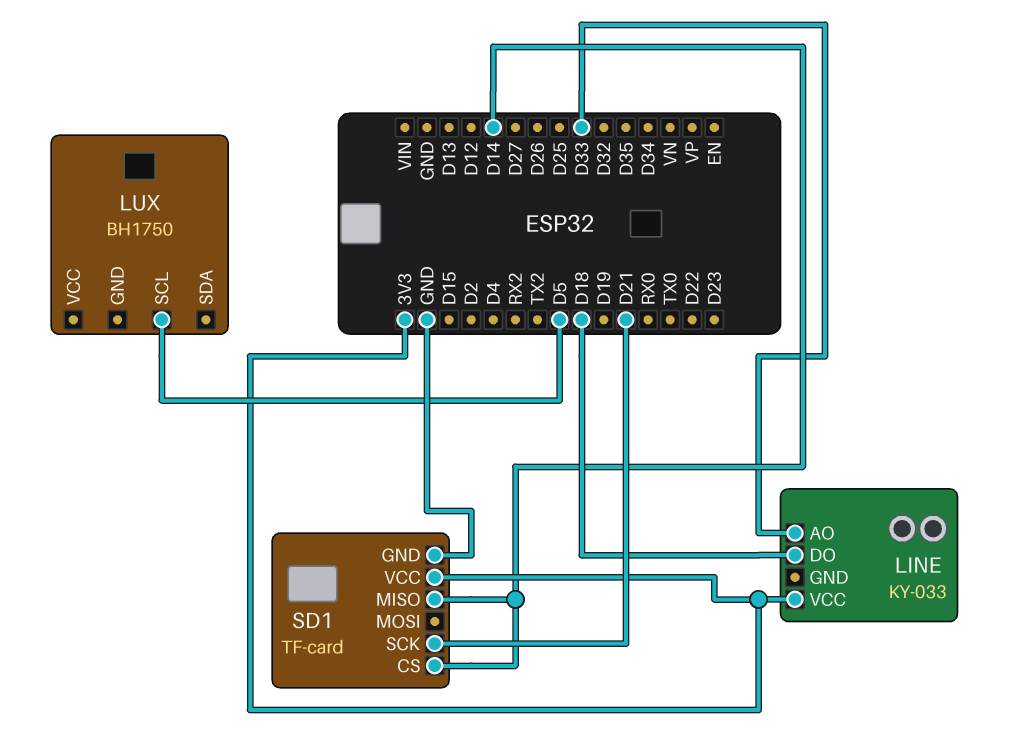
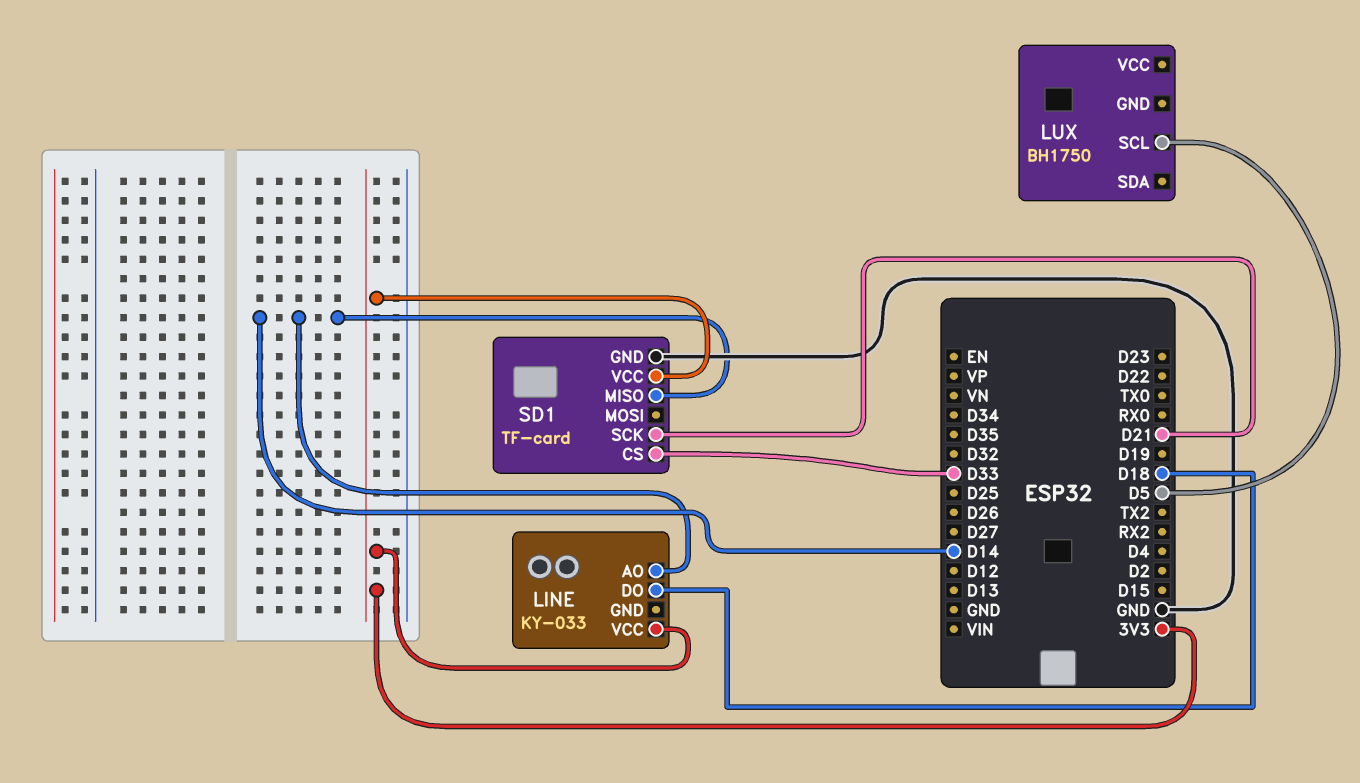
LINE pin AO: D33 -> D14
SD1 pin CS: D14 -> D33

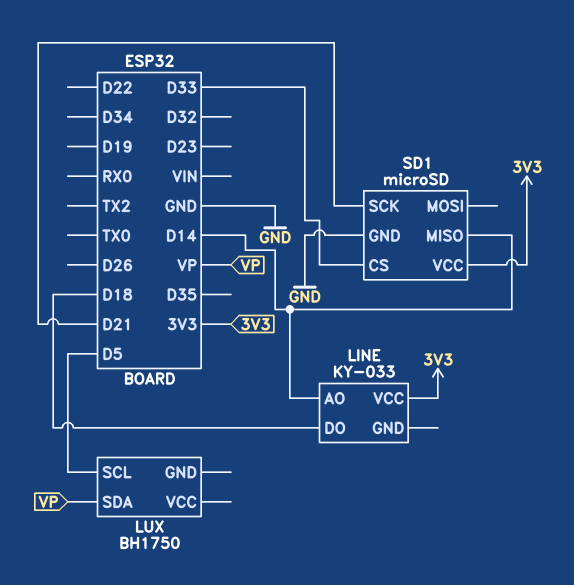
LUX pin SDA: none -> VP
SD1: TF-card -> microSD

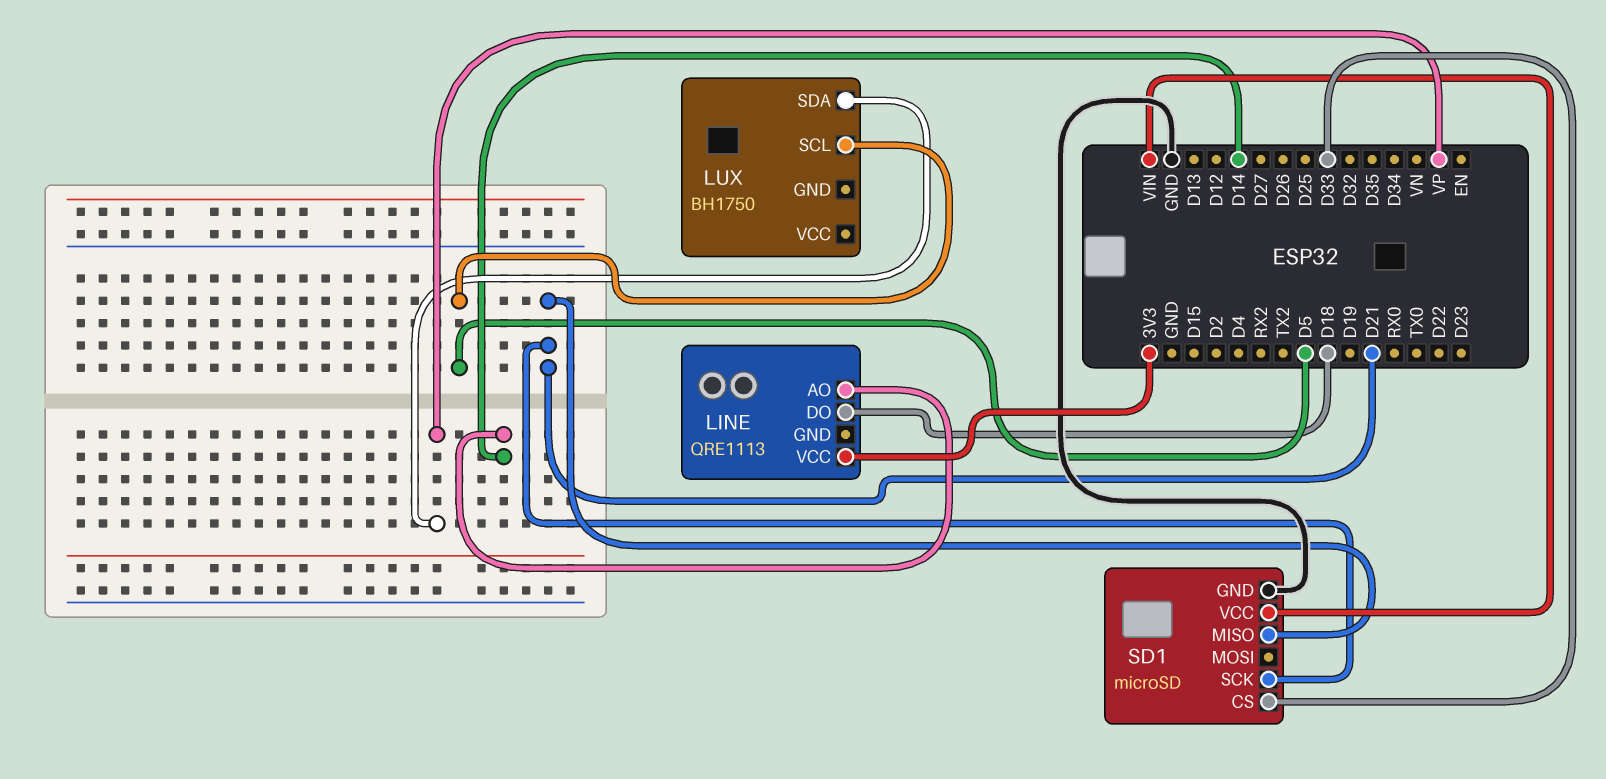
LINE: KY-033 -> QRE1113
SD1 pin MISO: D14 -> D21
SD1 pin VCC: 3V3 -> VIN

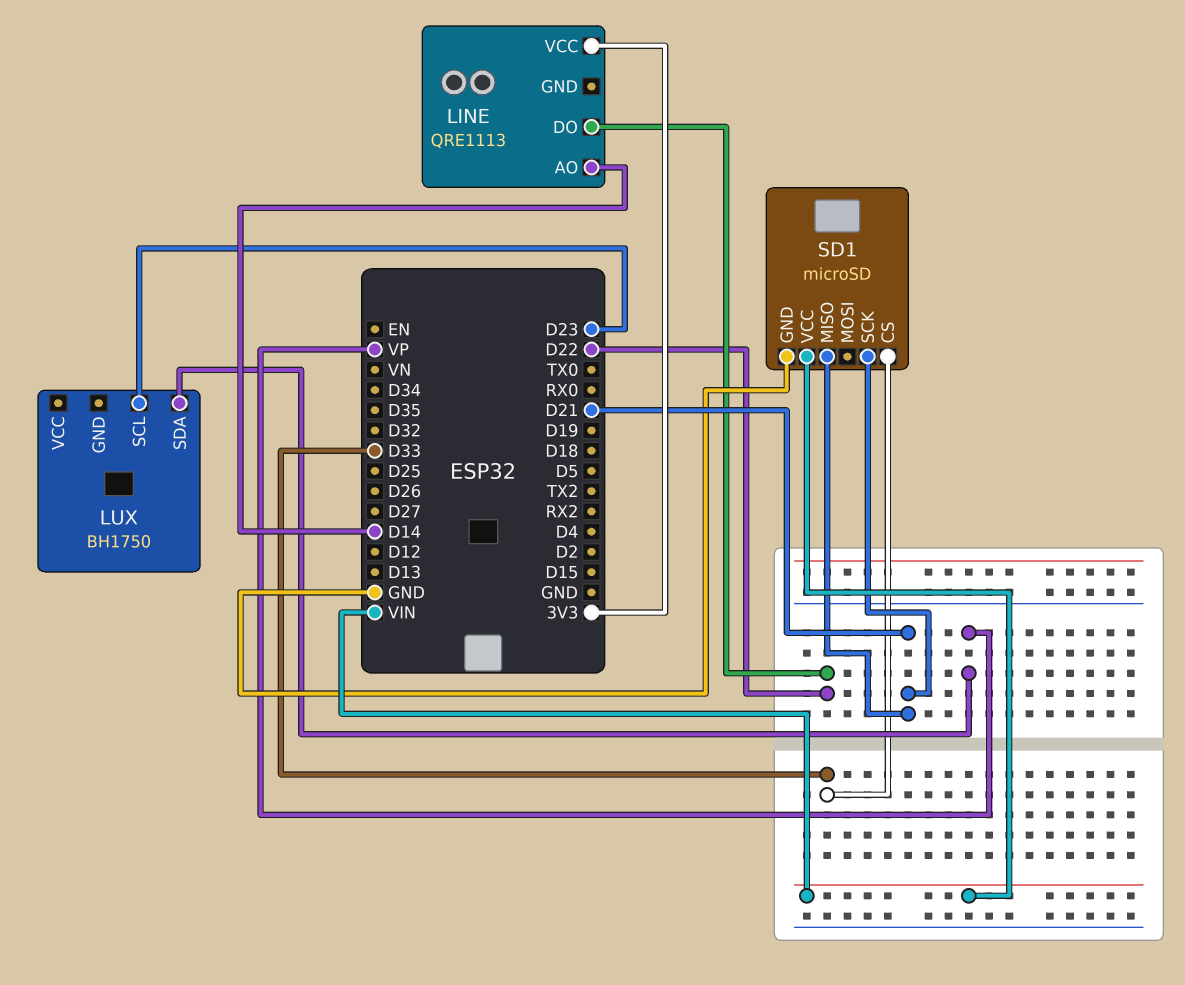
LINE pin DO: D18 -> D22
LUX pin SCL: D5 -> D23

